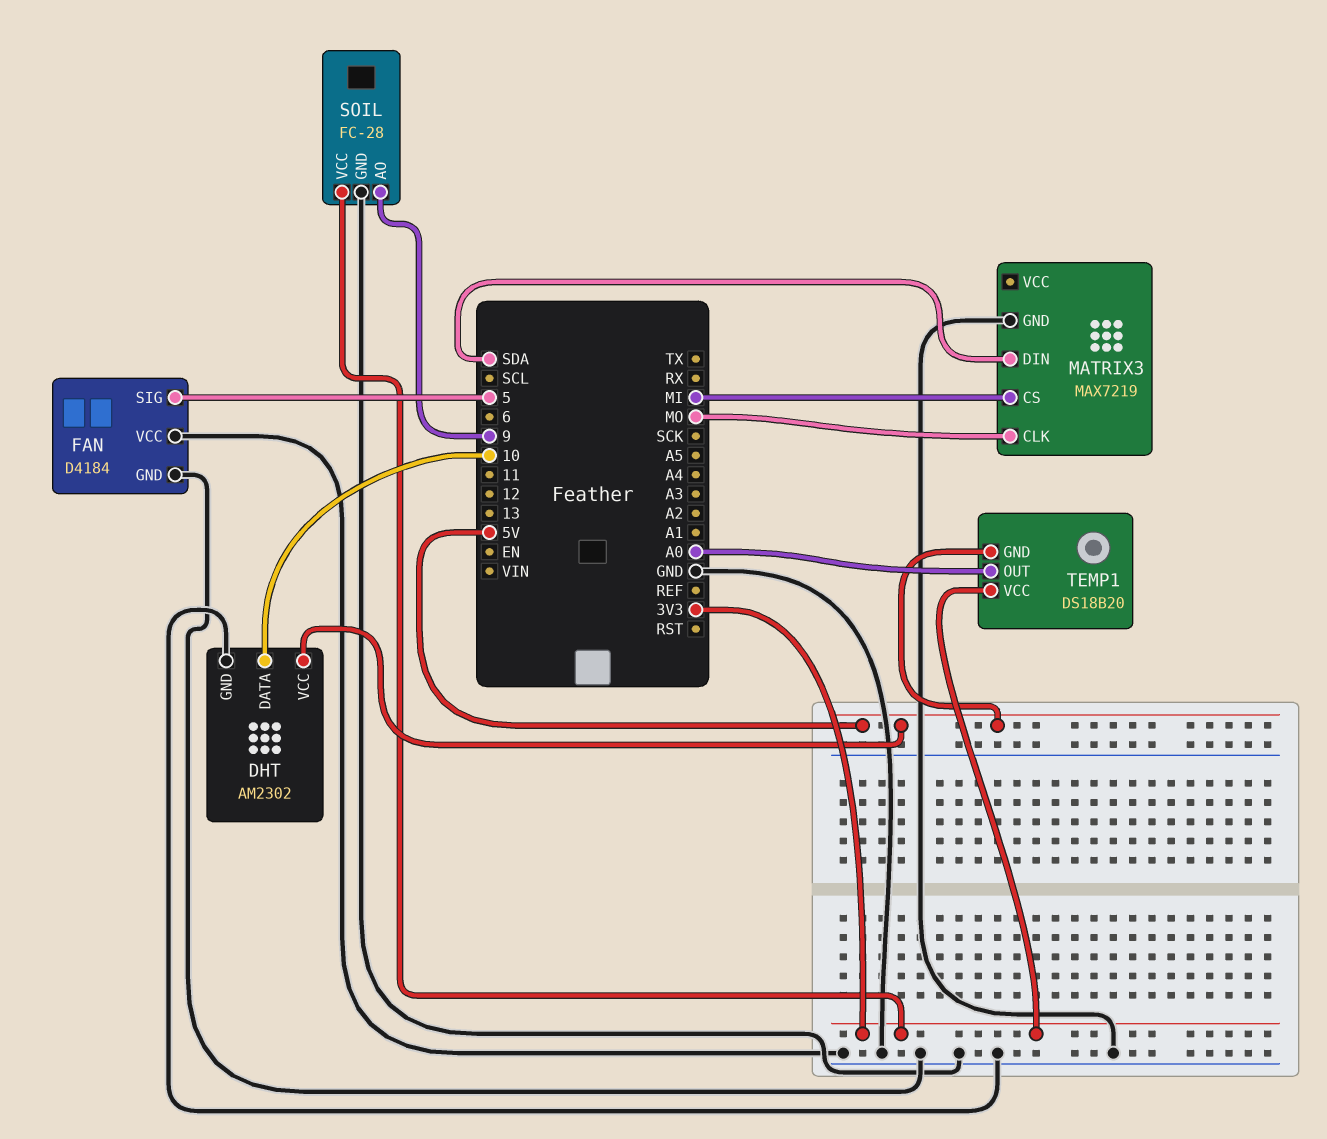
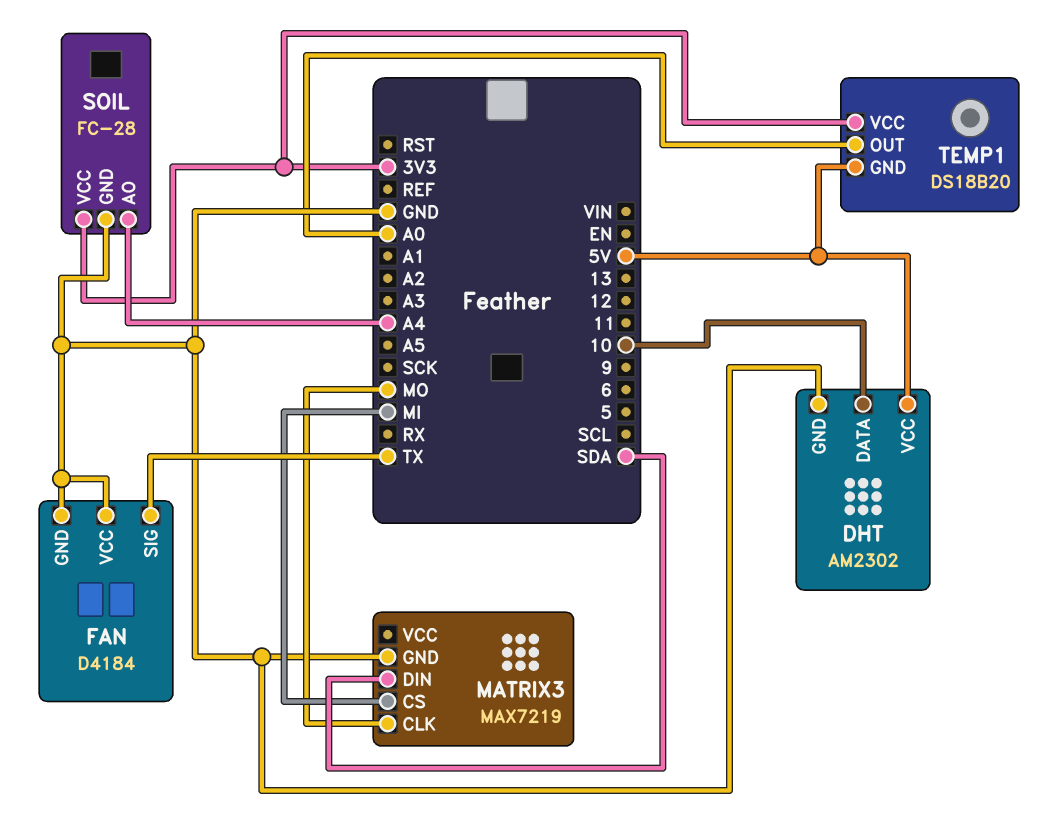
FAN pin SIG: 5 -> TX
SOIL pin AO: 9 -> A4

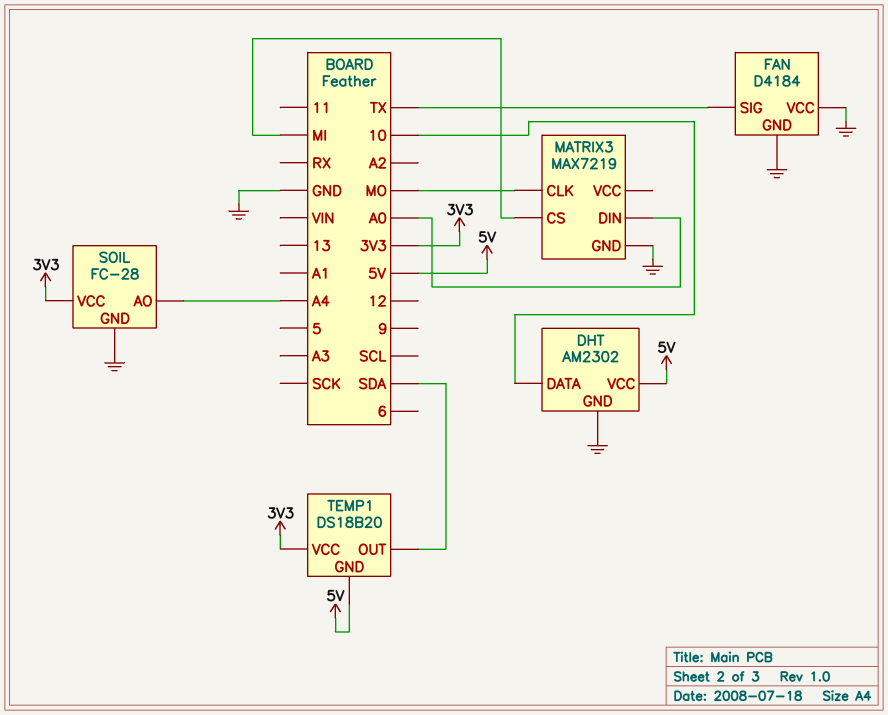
MATRIX3 pin DIN: SDA -> A0
TEMP1 pin OUT: A0 -> SDA

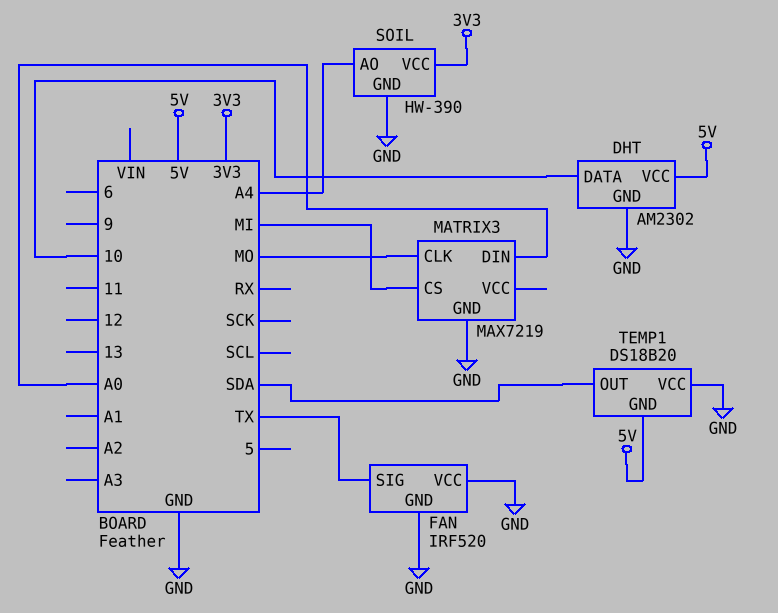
FAN: D4184 -> IRF520
SOIL: FC-28 -> HW-390
TEMP1 pin VCC: 3V3 -> GND

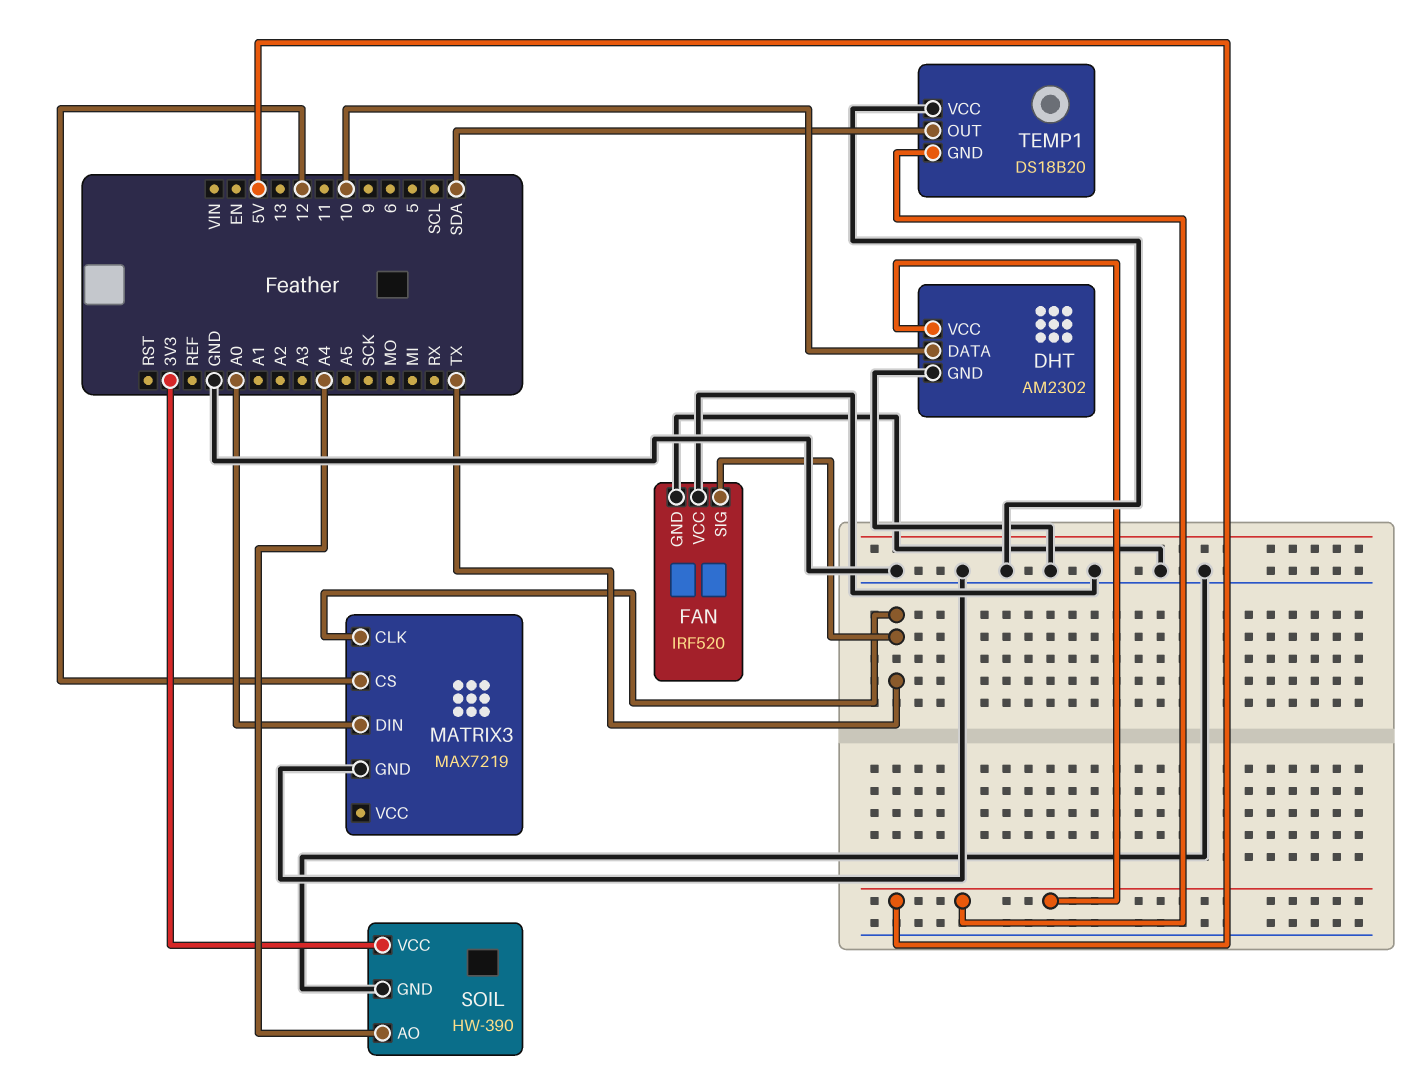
MATRIX3 pin CLK: MO -> TX
MATRIX3 pin CS: MI -> 12

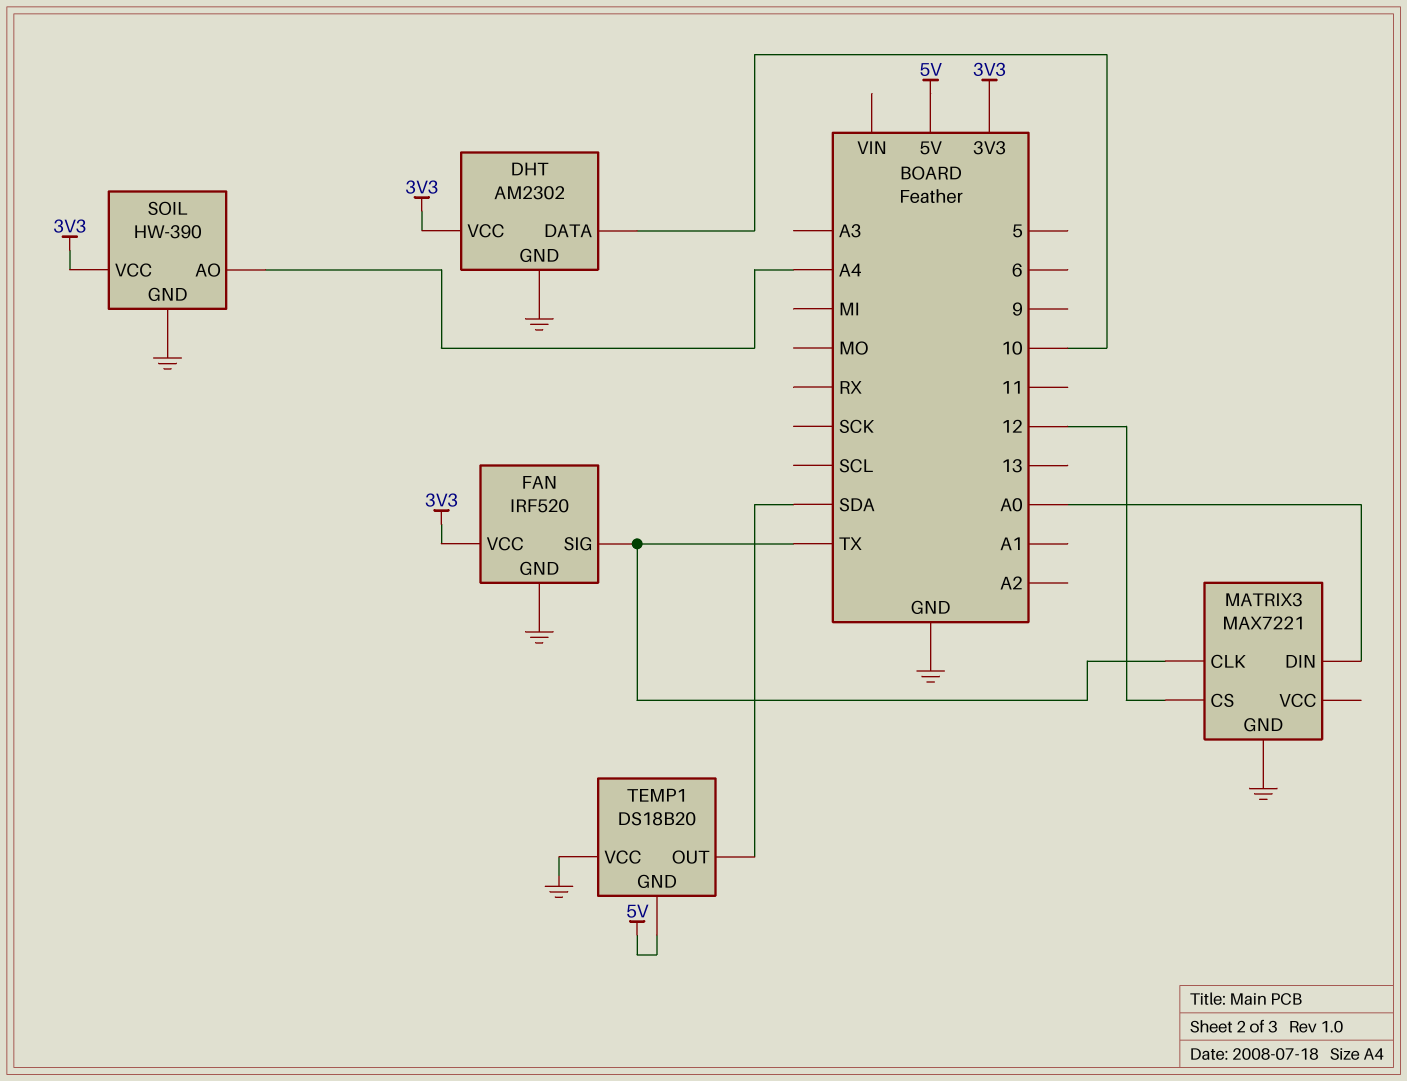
DHT pin VCC: 5V -> 3V3
FAN pin VCC: GND -> 3V3
MATRIX3: MAX7219 -> MAX7221

